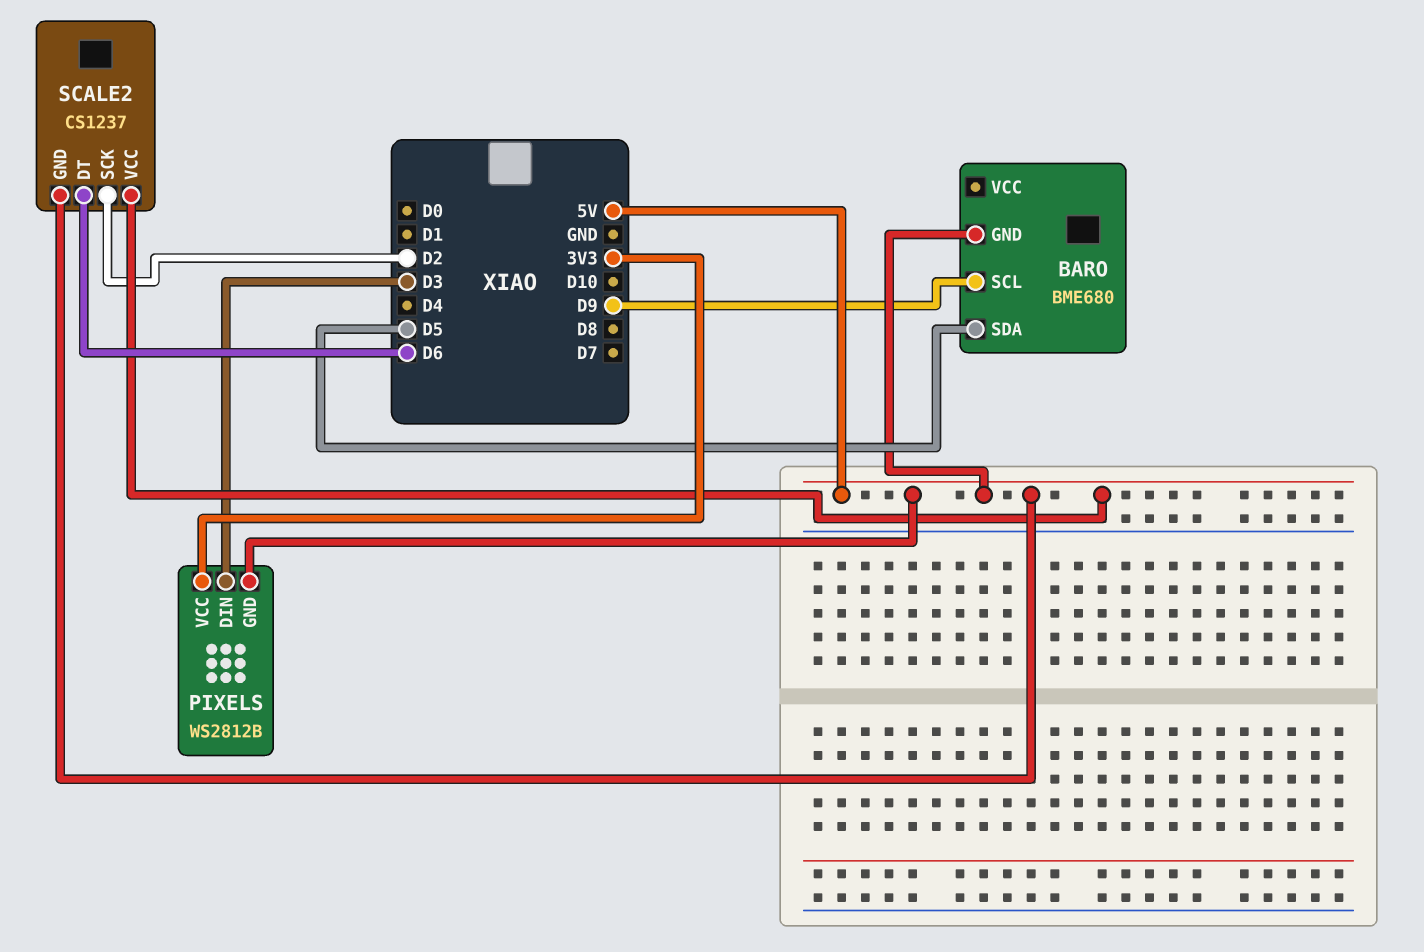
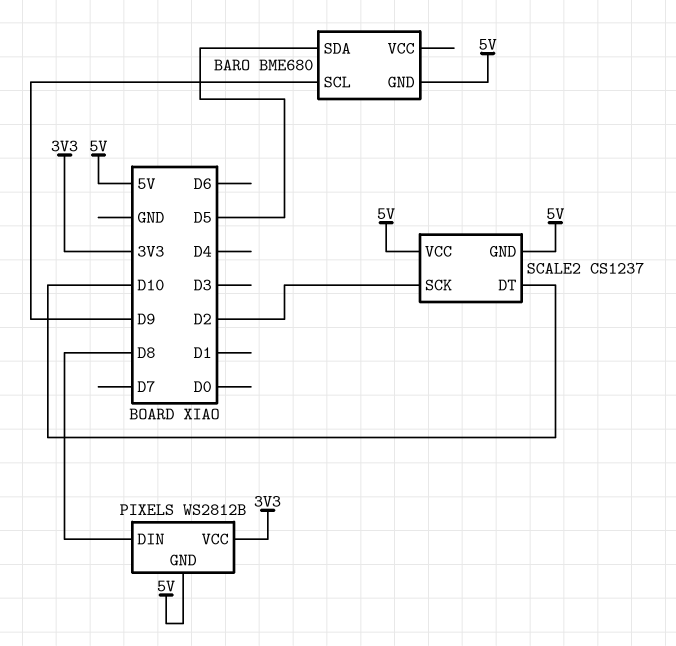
PIXELS pin DIN: D3 -> D8
SCALE2 pin DT: D6 -> D10

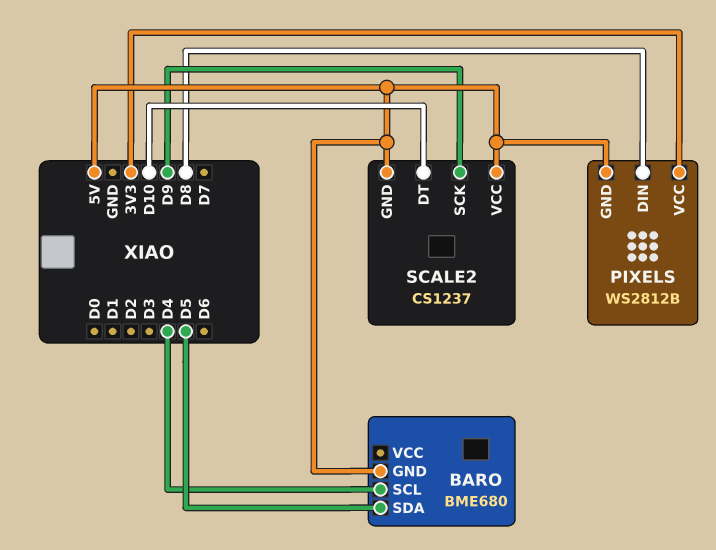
BARO pin SCL: D9 -> D4
SCALE2 pin SCK: D2 -> D9

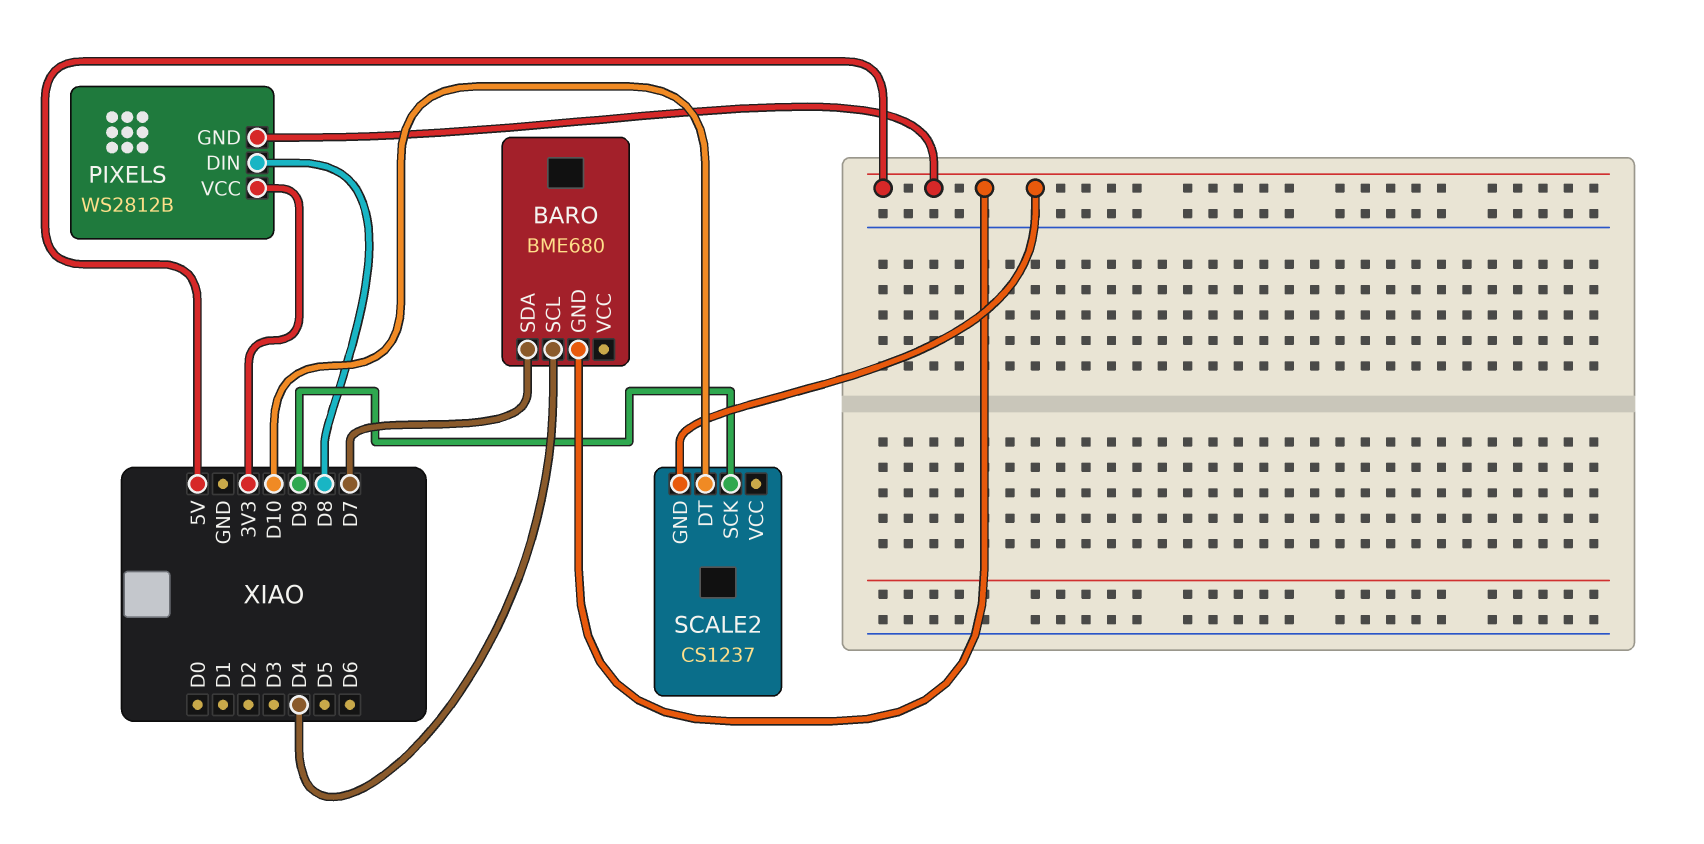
BARO pin SDA: D5 -> D7
SCALE2 pin VCC: 5V -> none

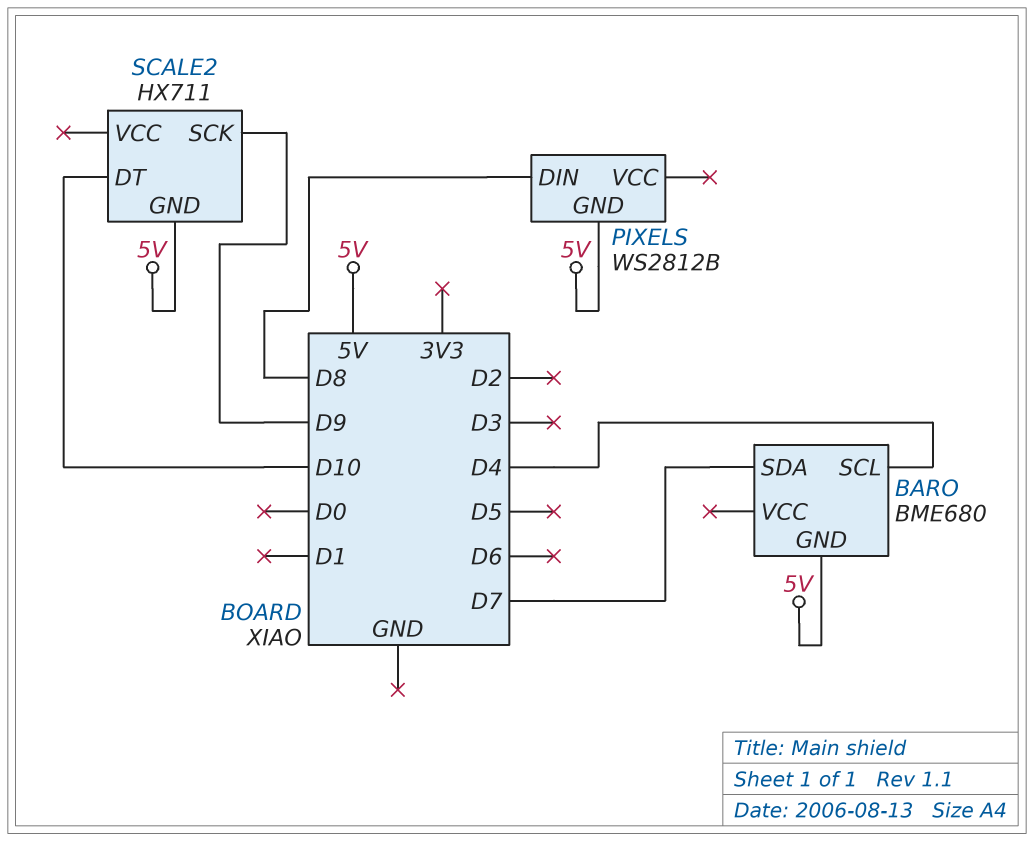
PIXELS pin VCC: 3V3 -> none
SCALE2: CS1237 -> HX711

